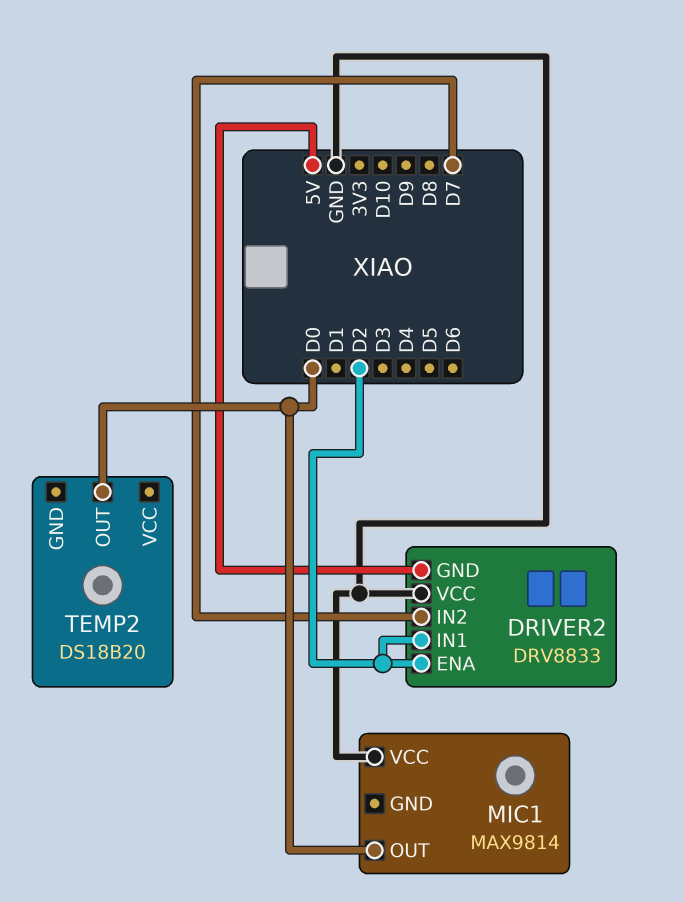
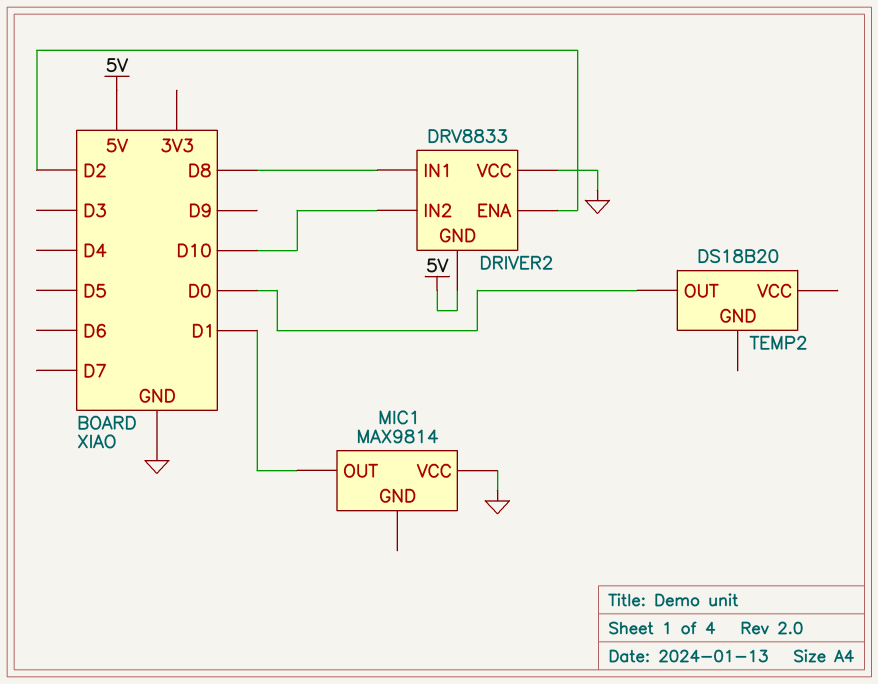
DRIVER2 pin IN1: D2 -> D8
DRIVER2 pin IN2: D7 -> D10
MIC1 pin OUT: D0 -> D1

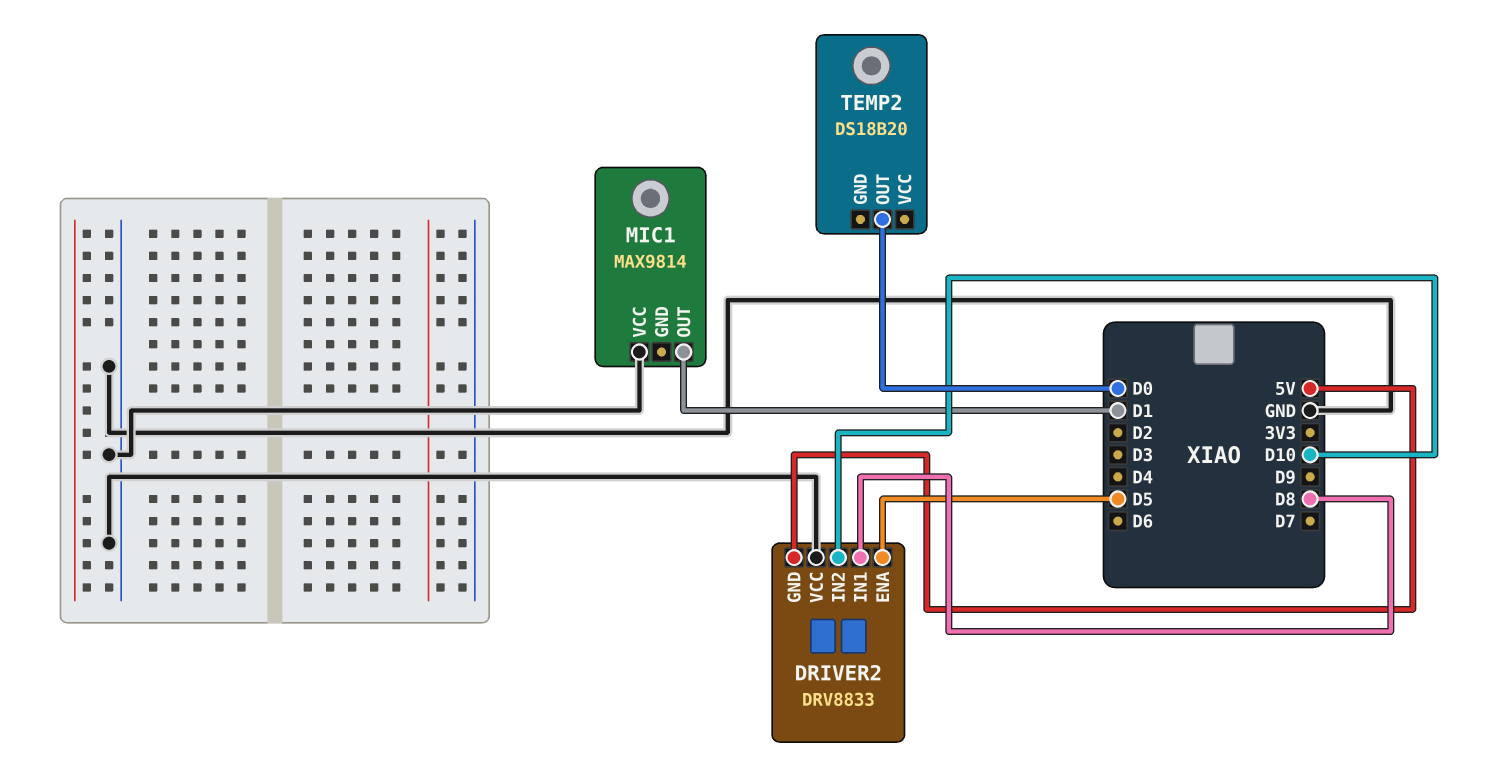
DRIVER2 pin ENA: D2 -> D5

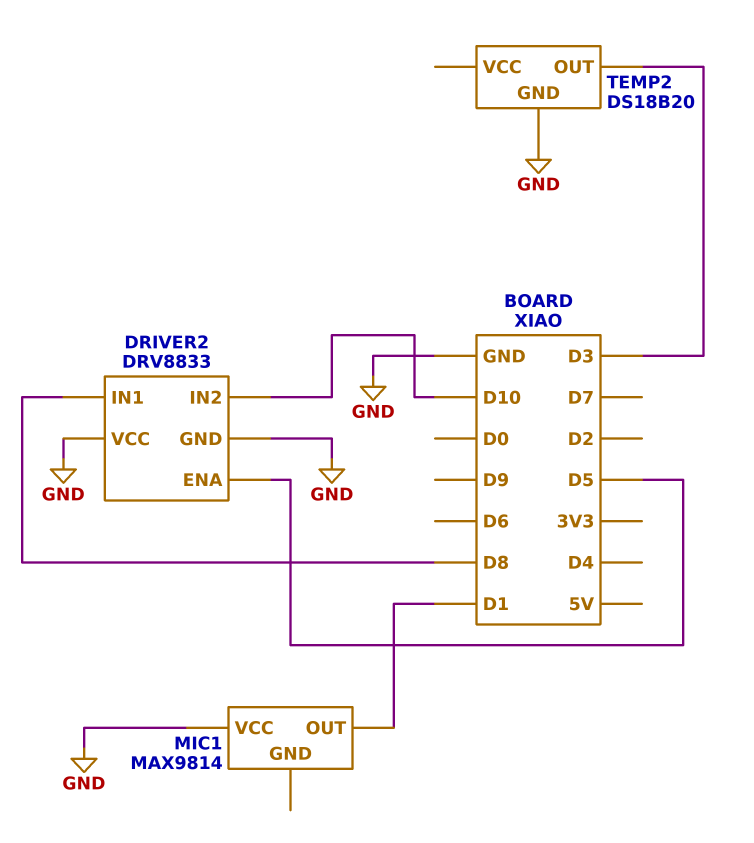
DRIVER2 pin GND: 5V -> GND
TEMP2 pin GND: none -> GND
TEMP2 pin OUT: D0 -> D3

